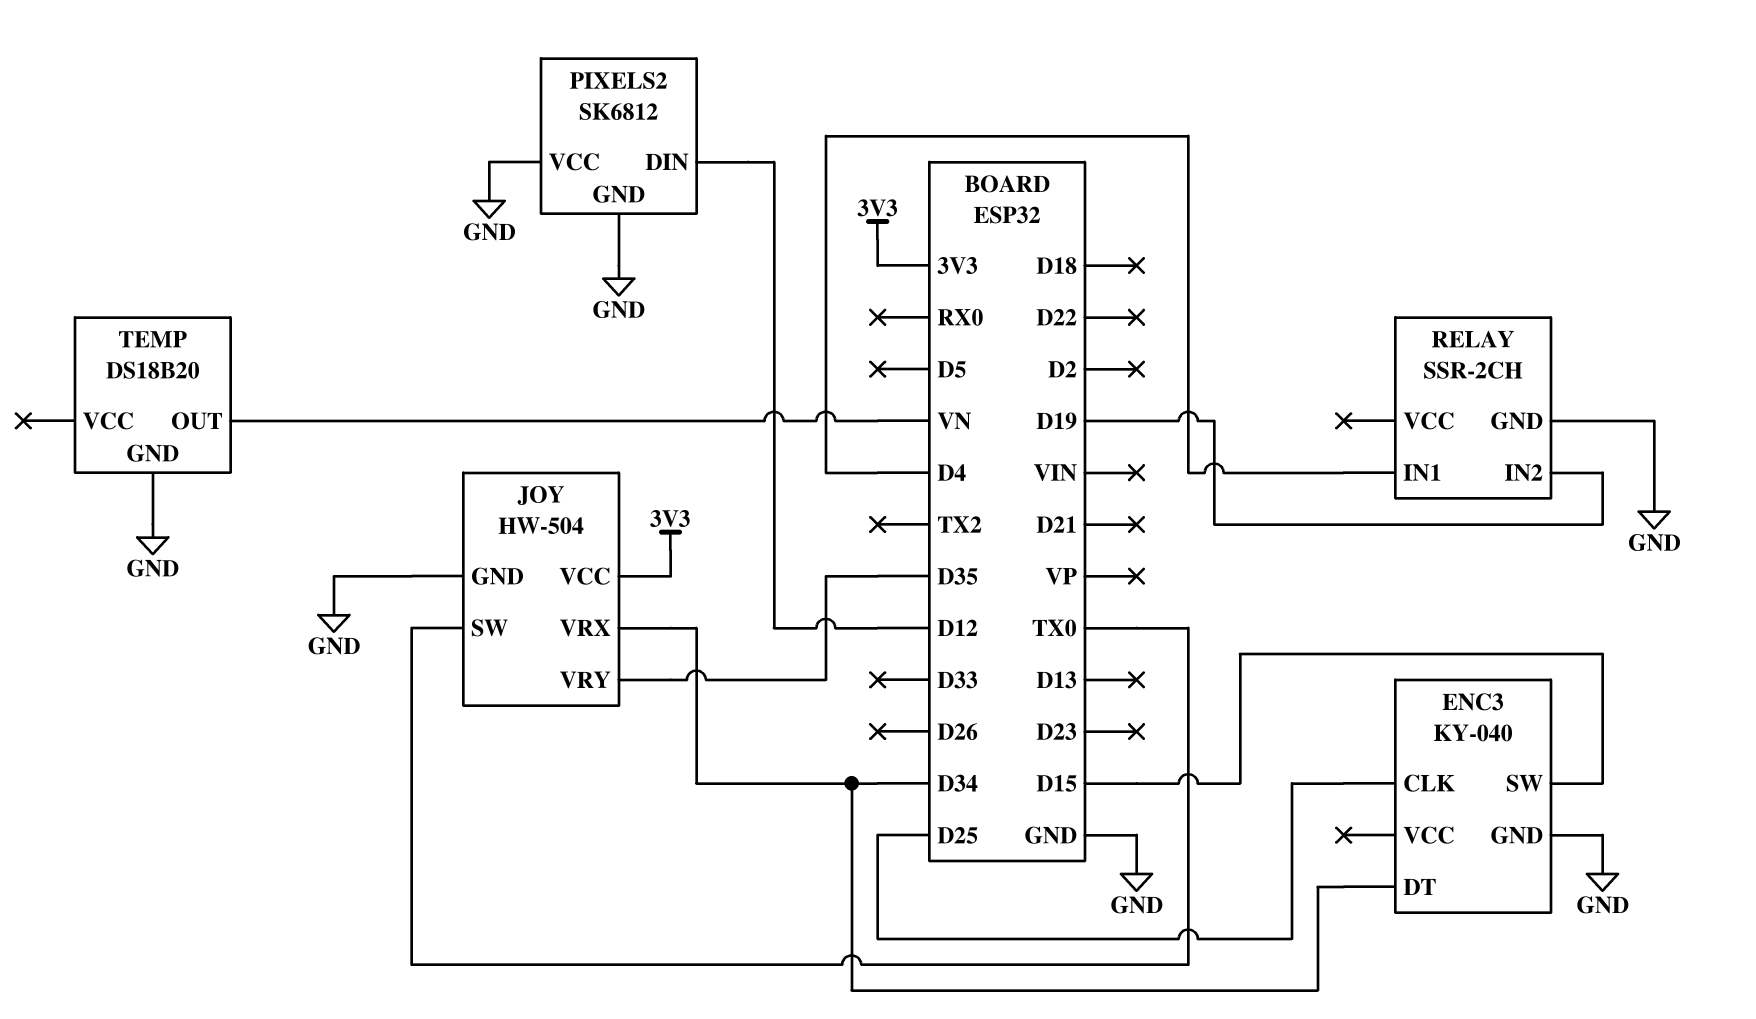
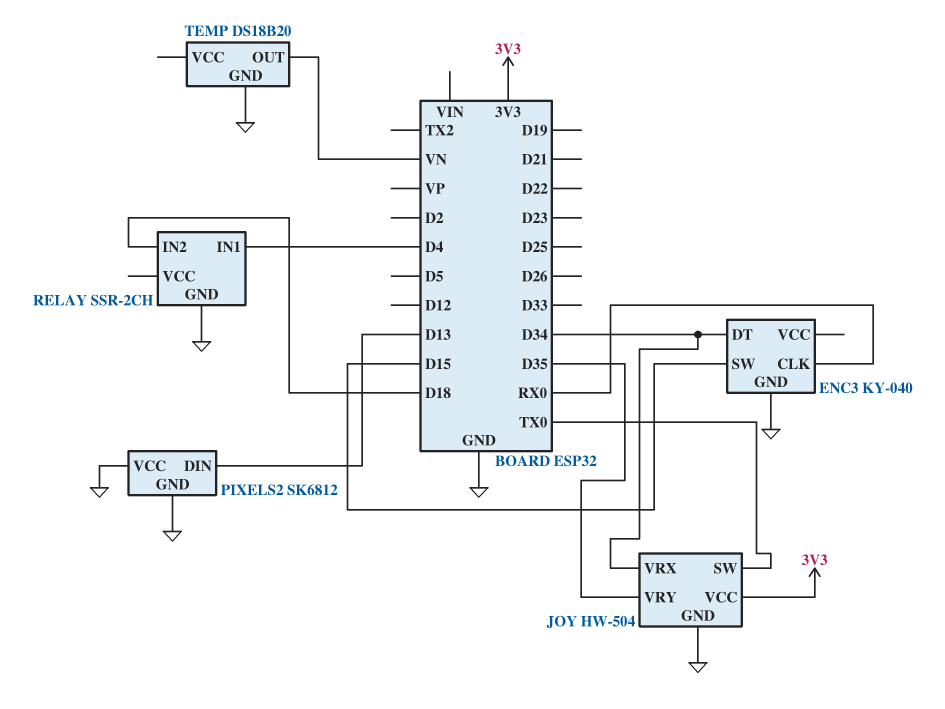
ENC3 pin CLK: D25 -> RX0
PIXELS2 pin DIN: D12 -> D13
RELAY pin IN2: D19 -> D18

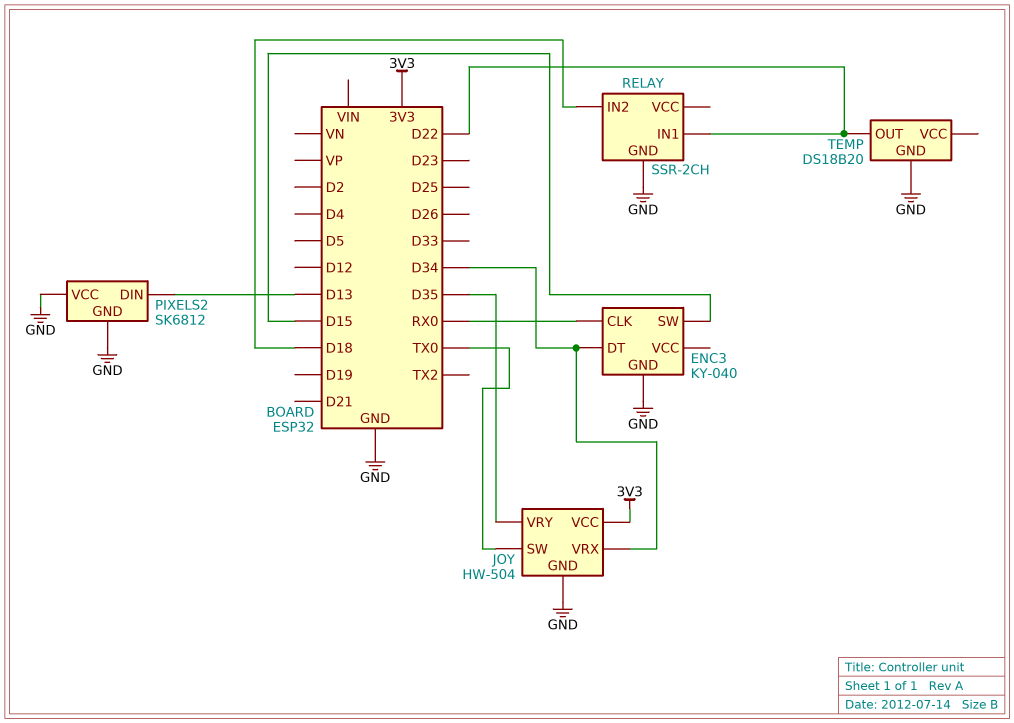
RELAY pin IN1: D4 -> D22
TEMP pin OUT: VN -> D22

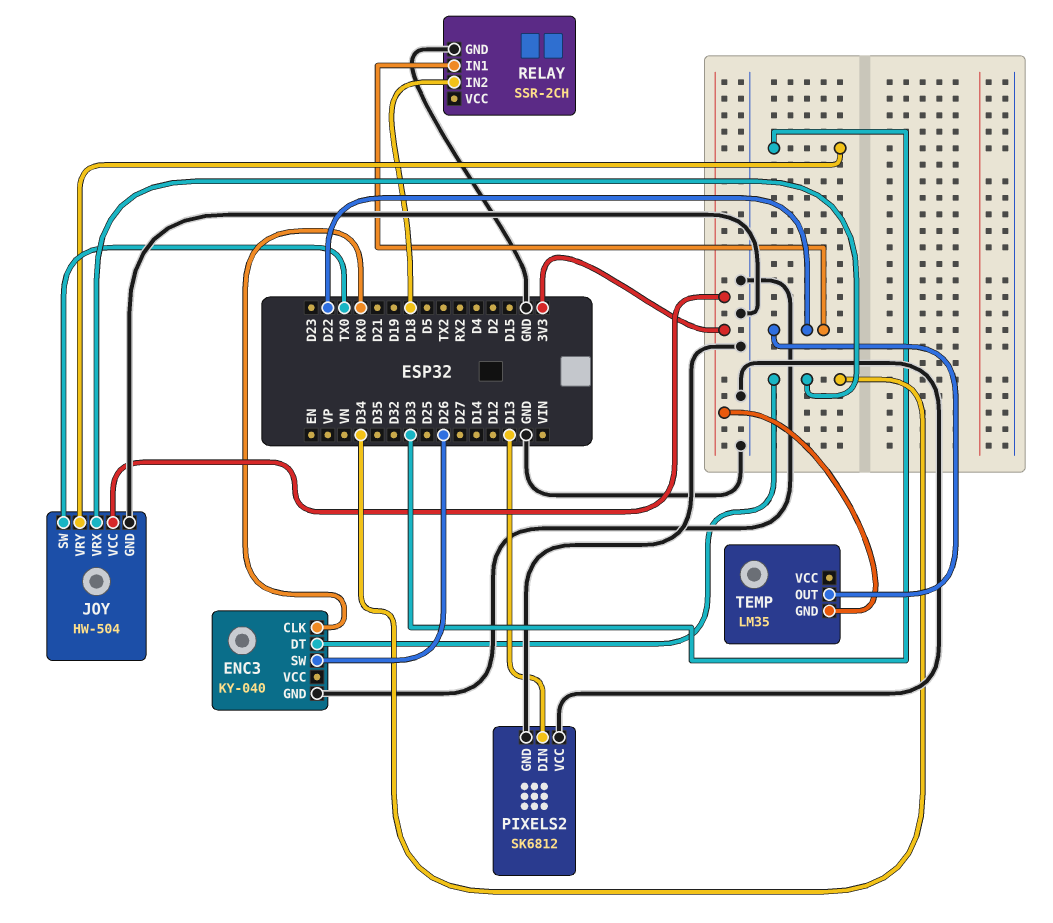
ENC3 pin SW: D15 -> D26
JOY pin VRY: D35 -> D33
TEMP: DS18B20 -> LM35
TEMP pin GND: GND -> 3V3

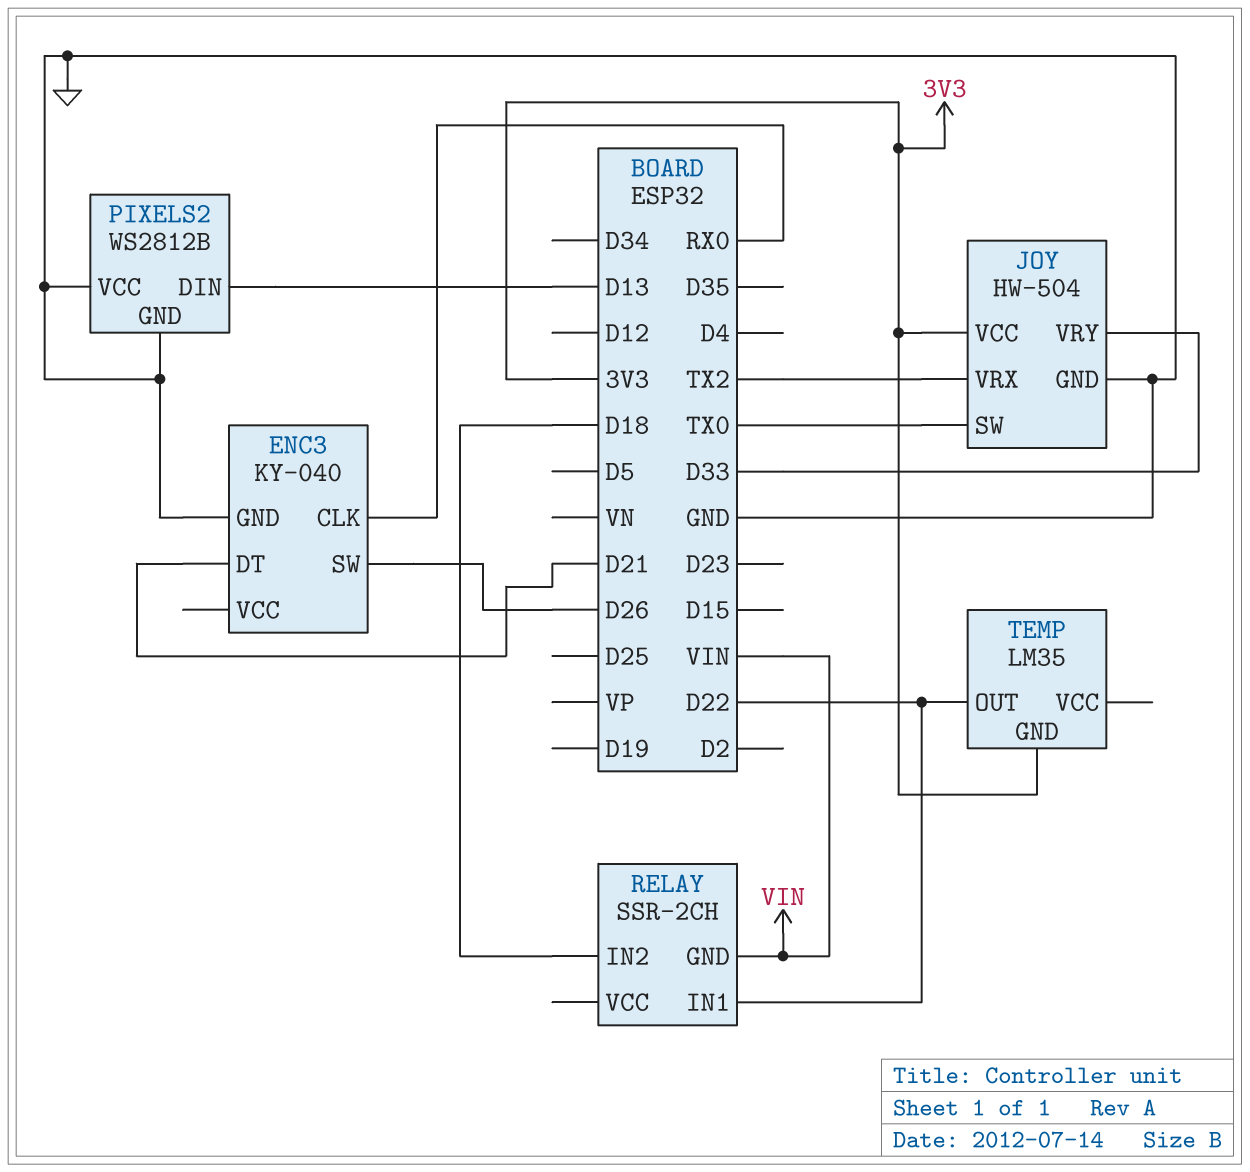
ENC3 pin DT: D34 -> D21
JOY pin VRX: D34 -> TX2
PIXELS2: SK6812 -> WS2812B
RELAY pin GND: GND -> VIN

